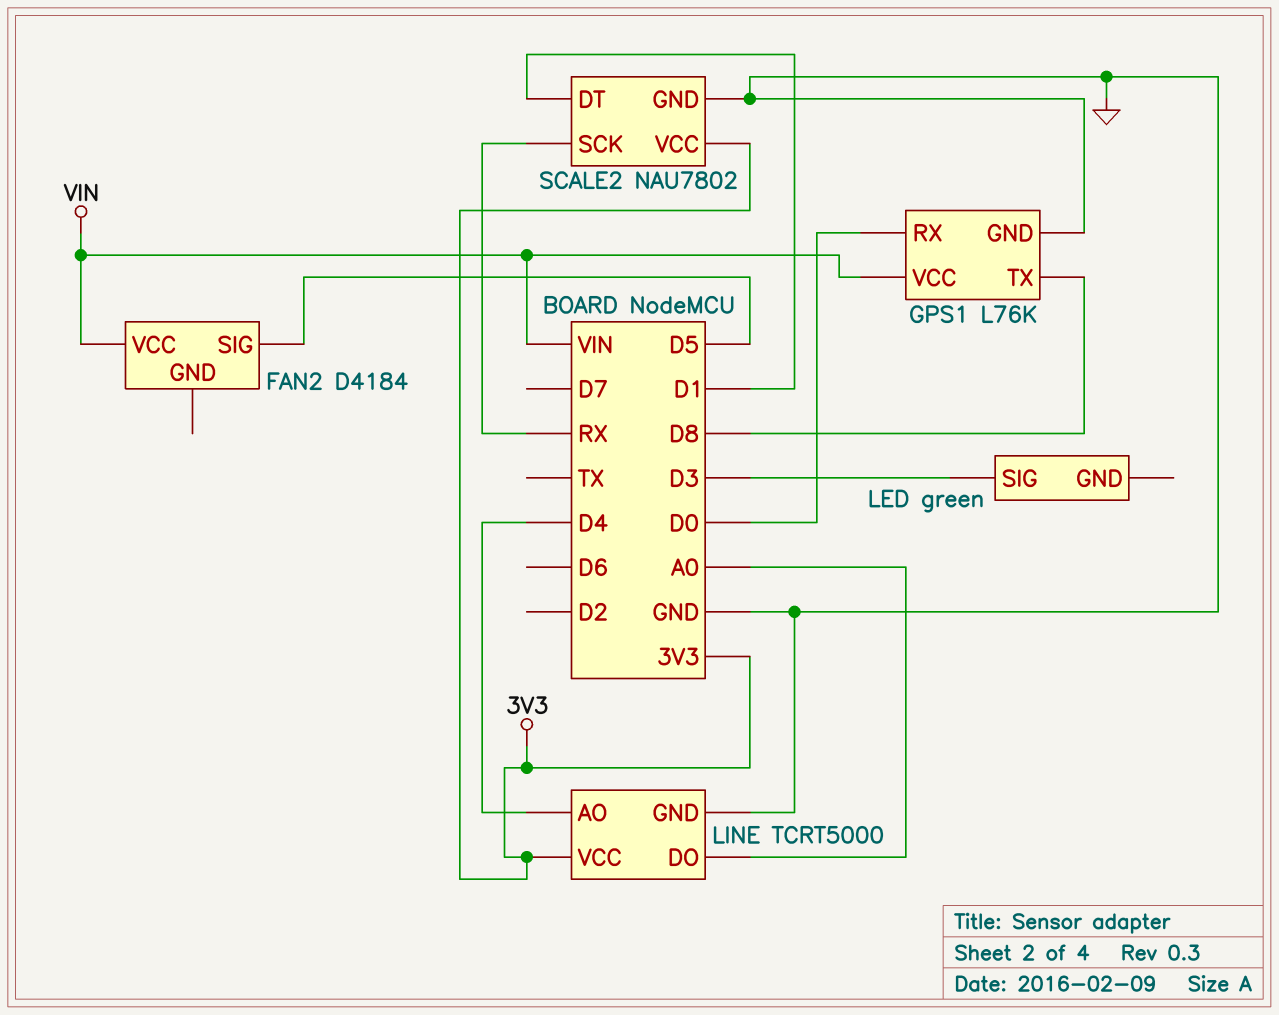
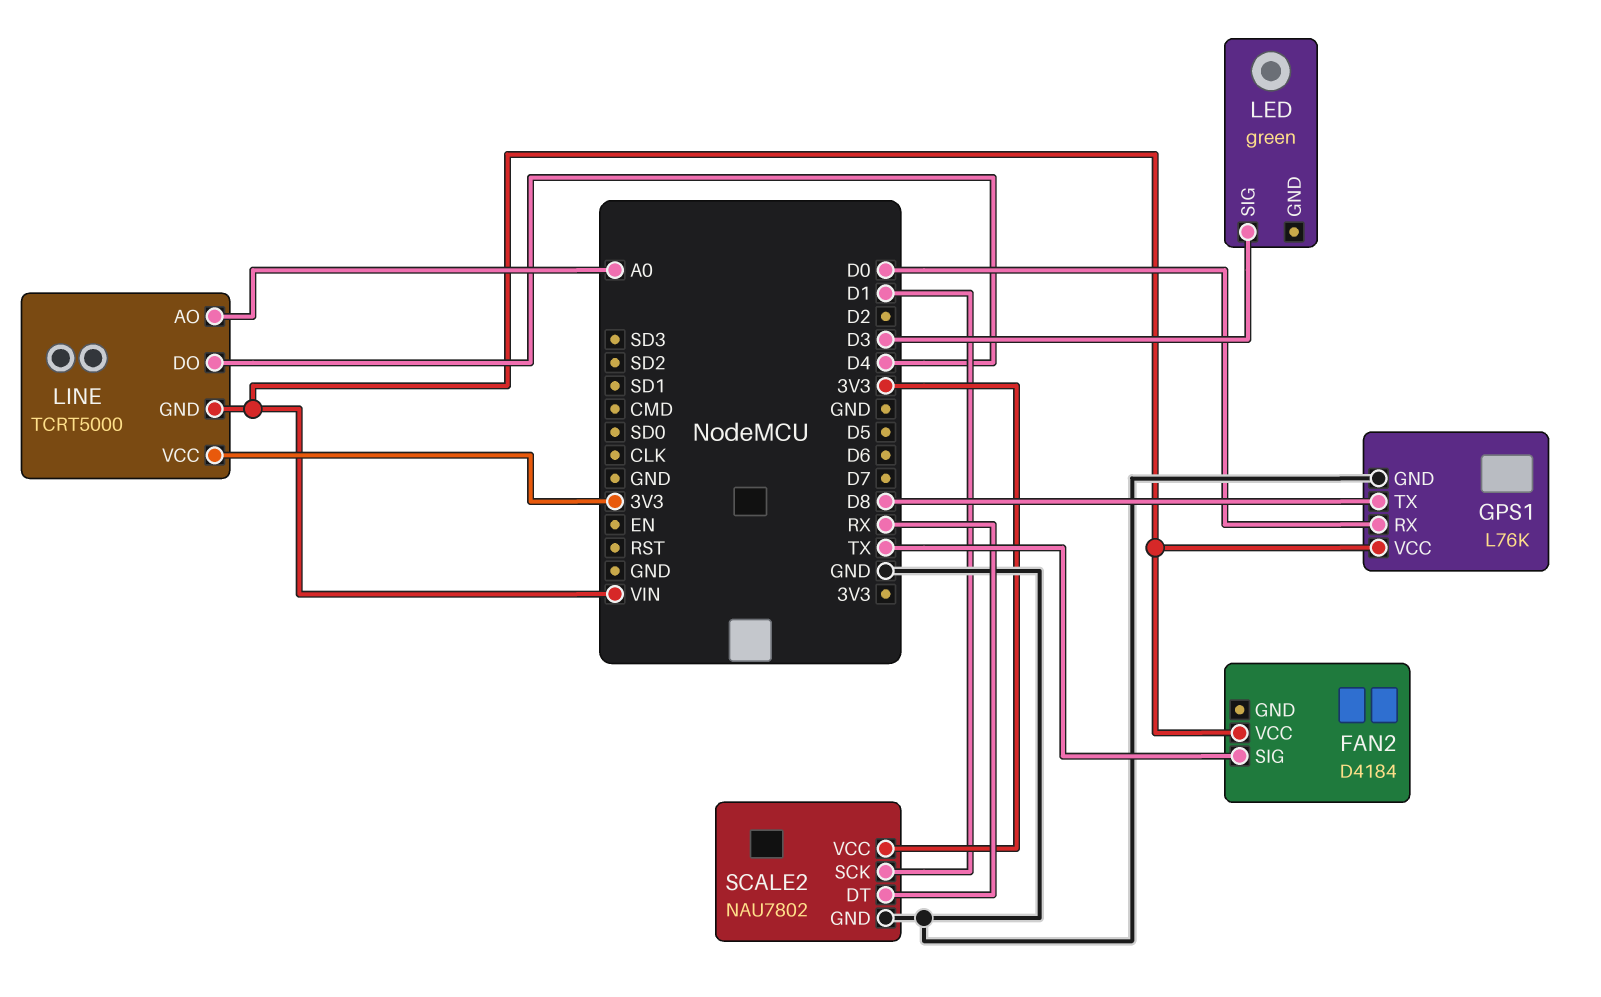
FAN2 pin SIG: D5 -> TX
LINE pin AO: D4 -> A0
LINE pin DO: A0 -> D4
LINE pin GND: GND -> VIN
SCALE2 pin DT: D1 -> RX
SCALE2 pin SCK: RX -> D1

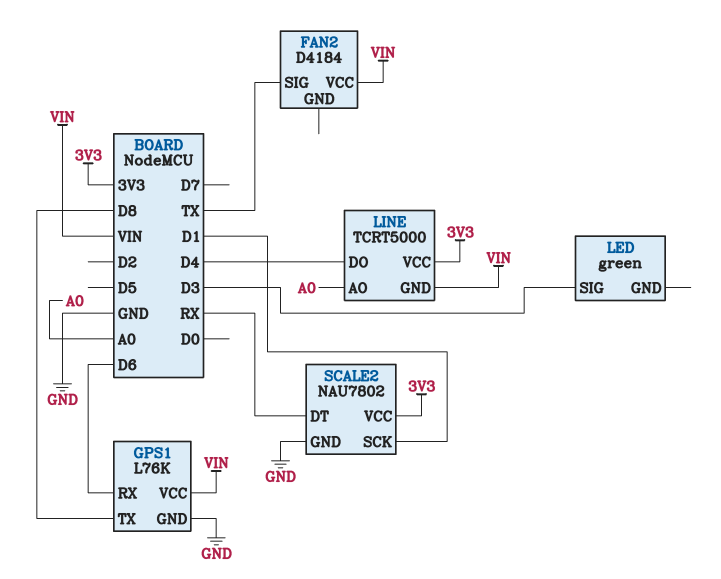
GPS1 pin RX: D0 -> D6

